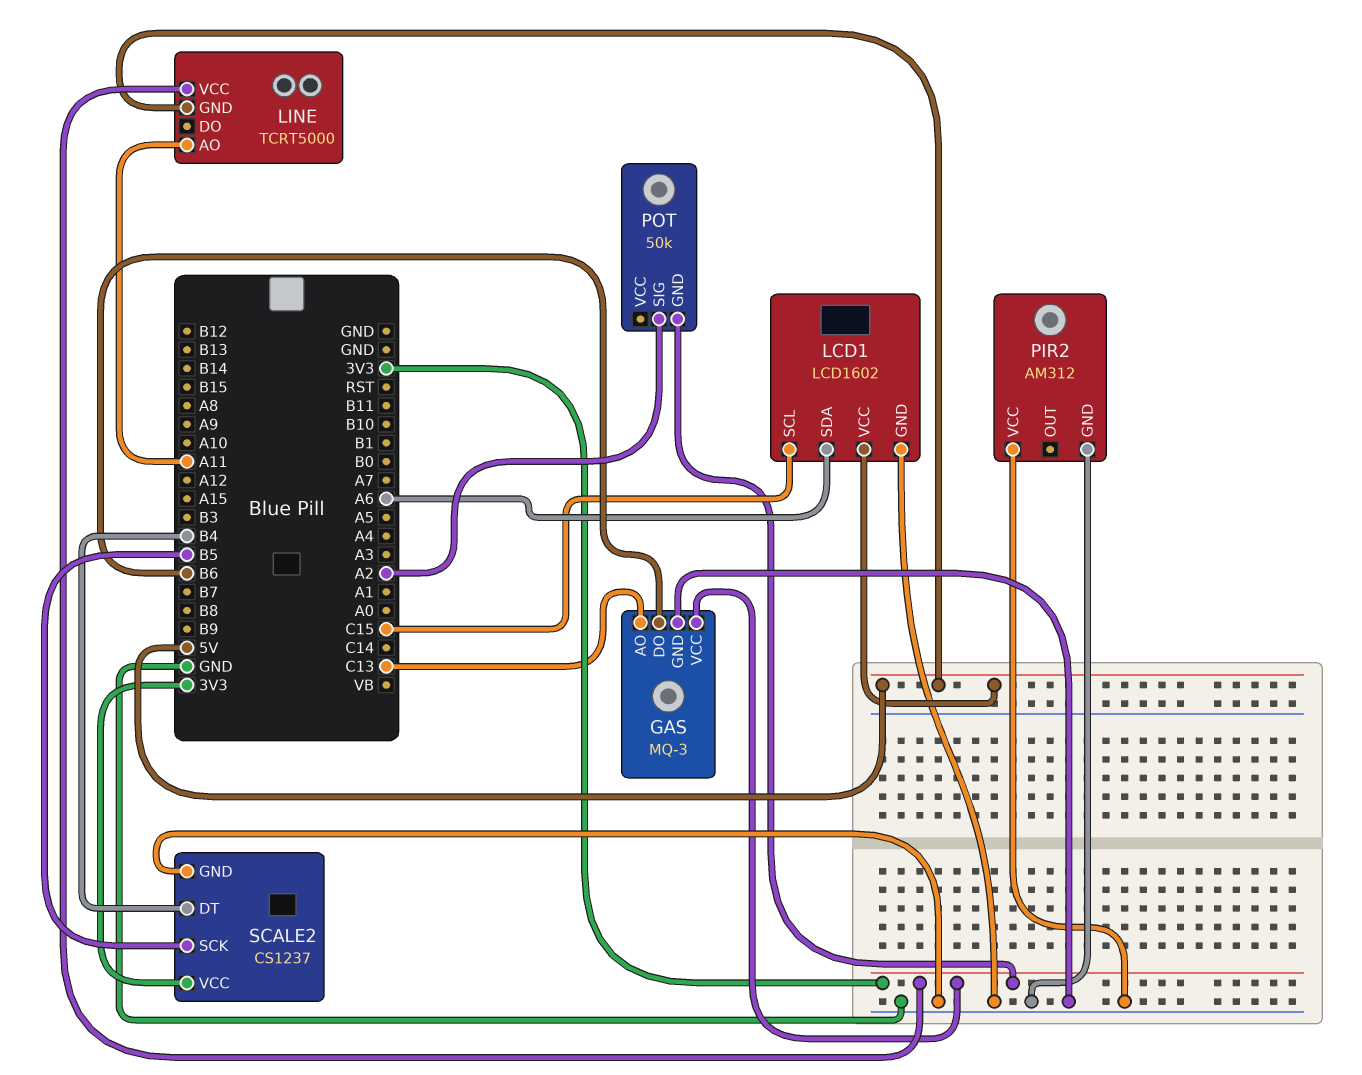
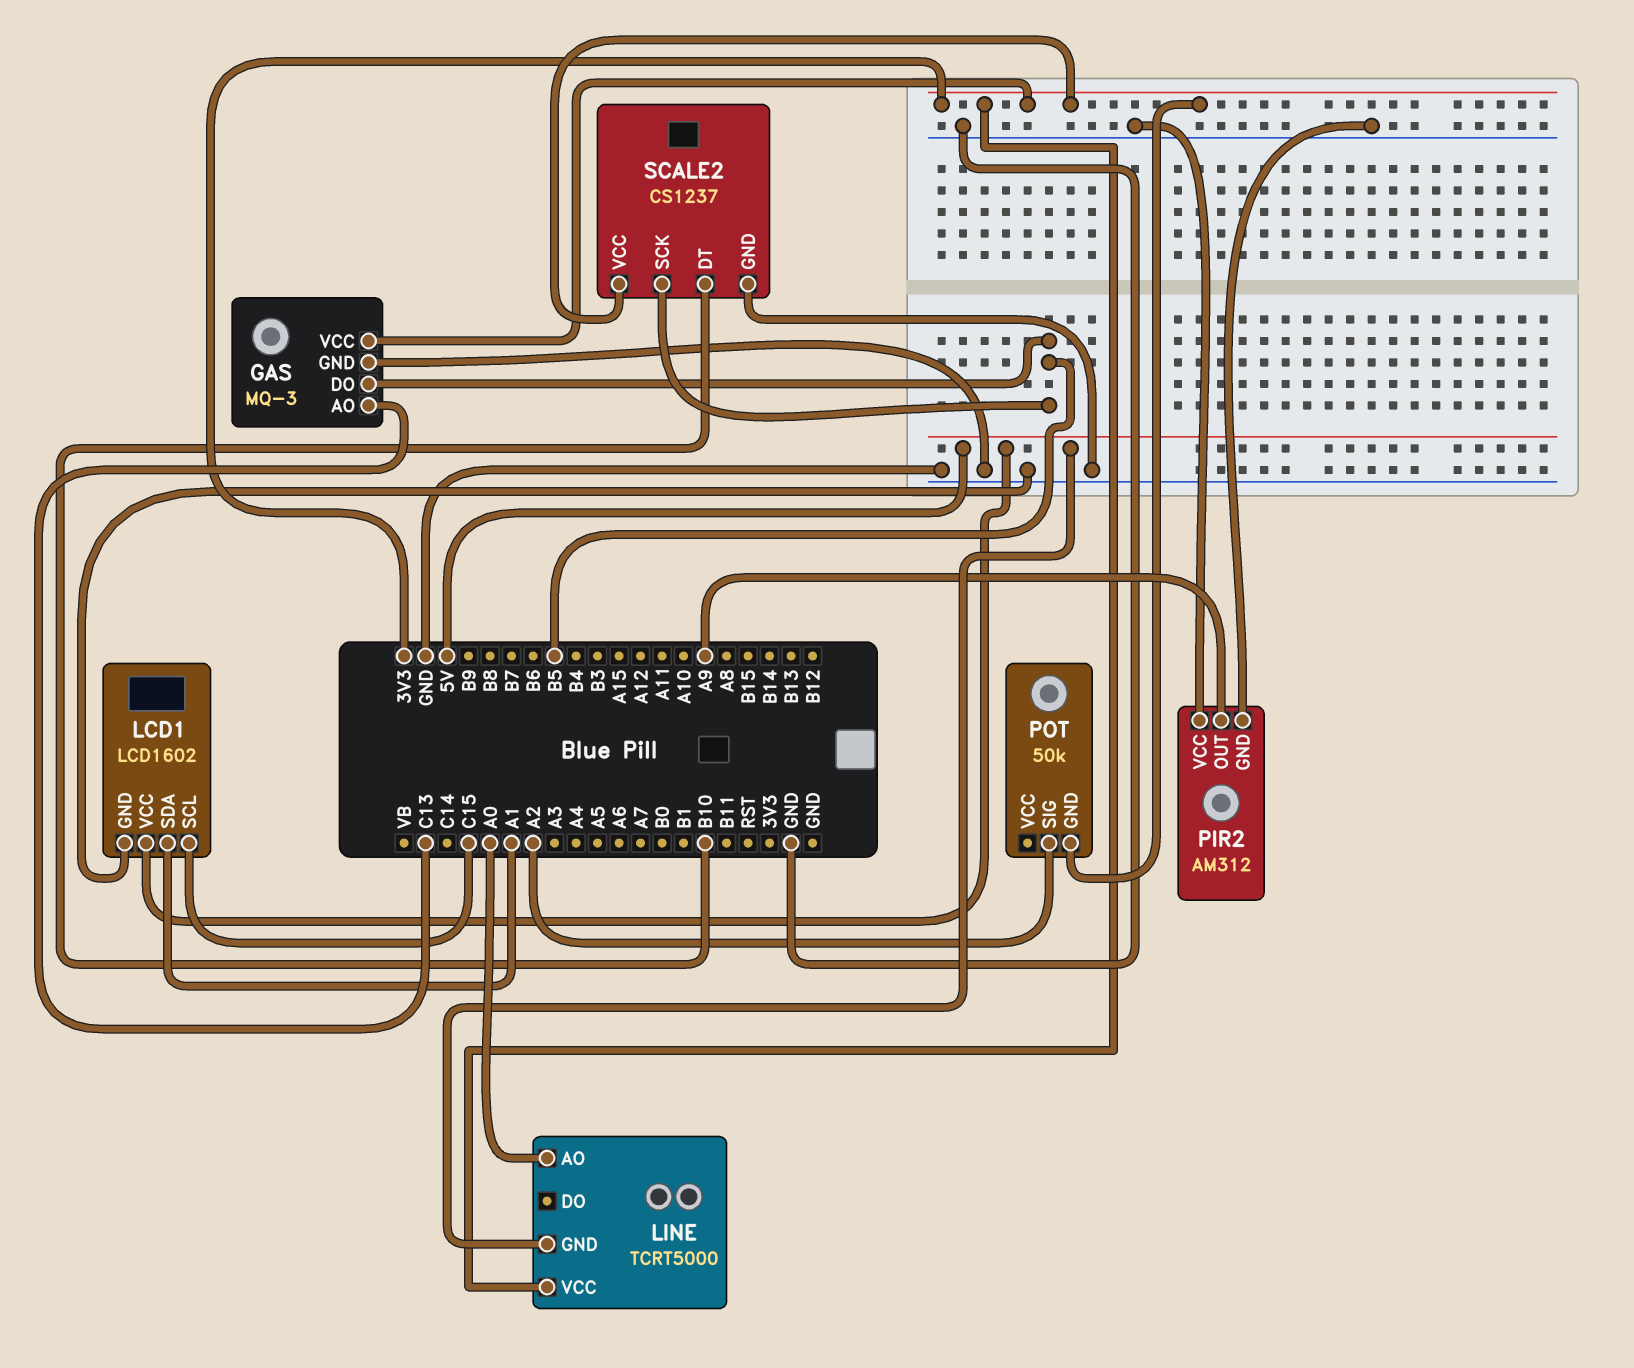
GAS pin DO: B6 -> B5
LCD1 pin SDA: A6 -> A1
LINE pin AO: A11 -> A0
PIR2 pin OUT: none -> A9
SCALE2 pin DT: B4 -> B10

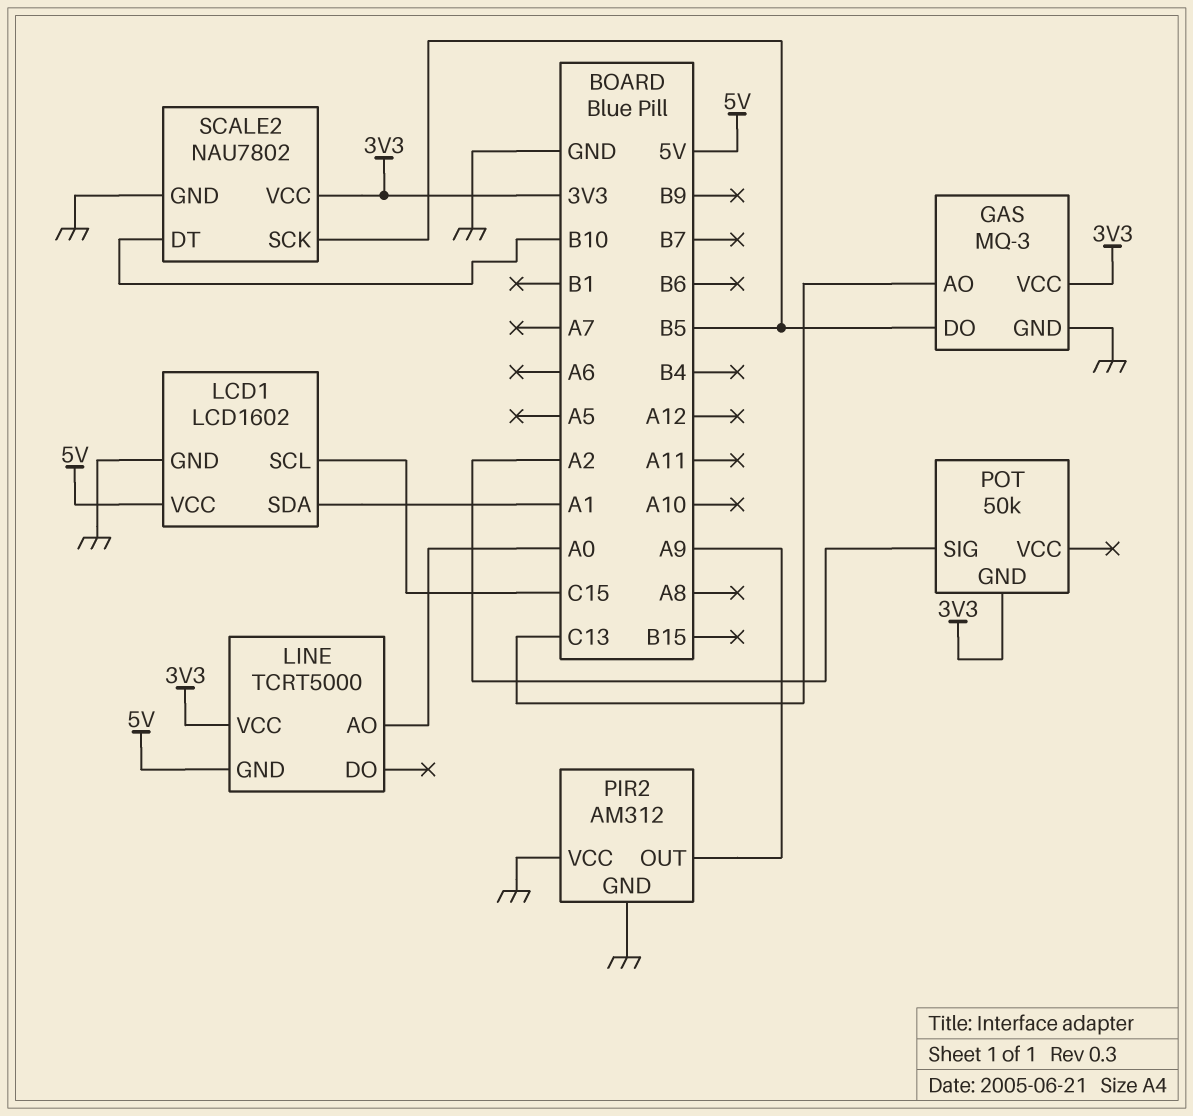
SCALE2: CS1237 -> NAU7802

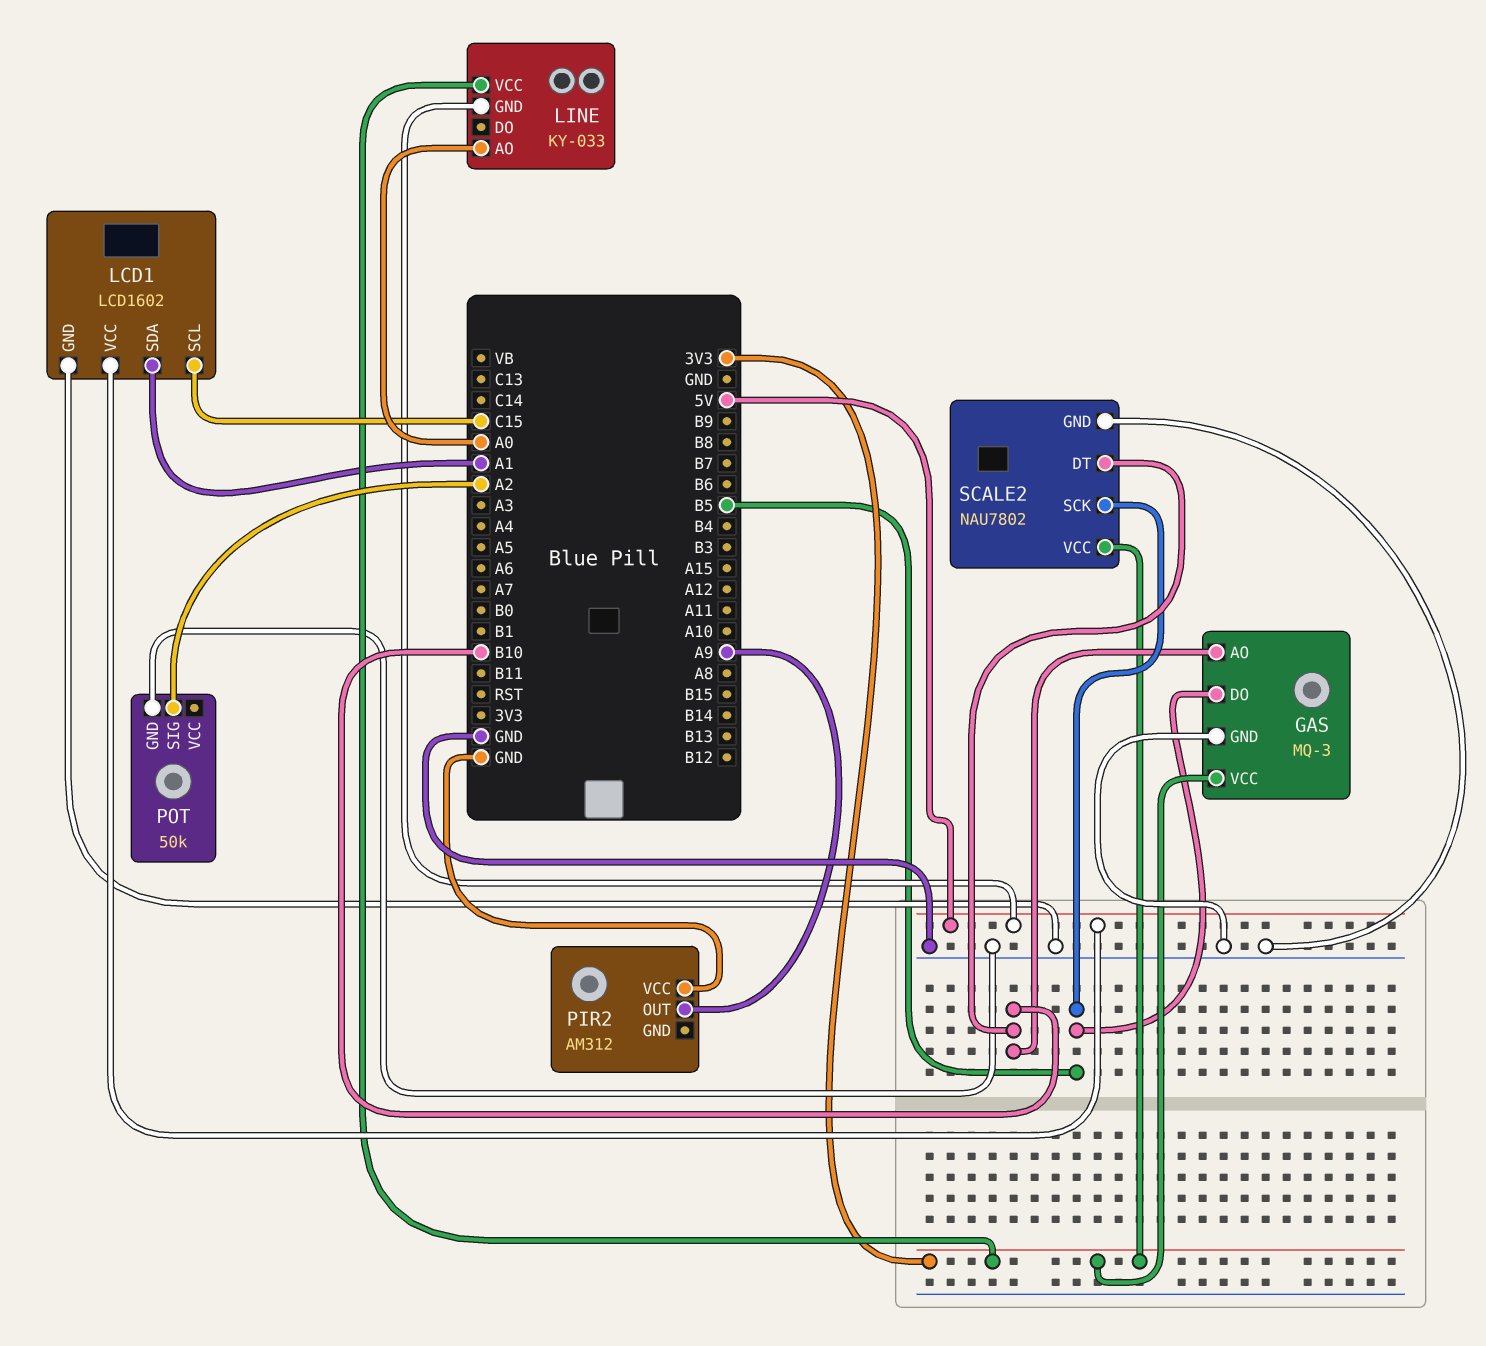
GAS pin AO: C13 -> B10
LINE: TCRT5000 -> KY-033
PIR2 pin GND: GND -> none
POT pin GND: 3V3 -> GND

